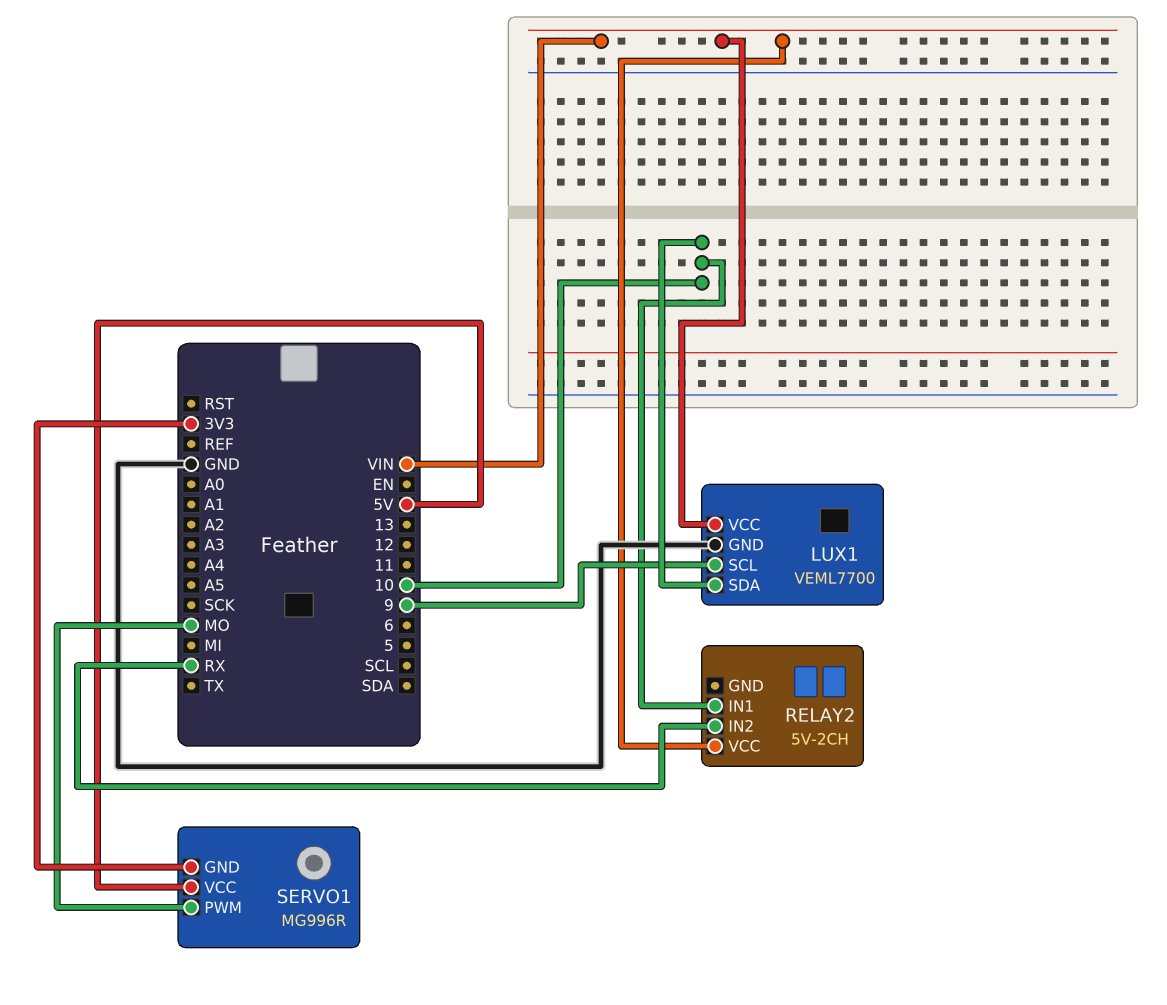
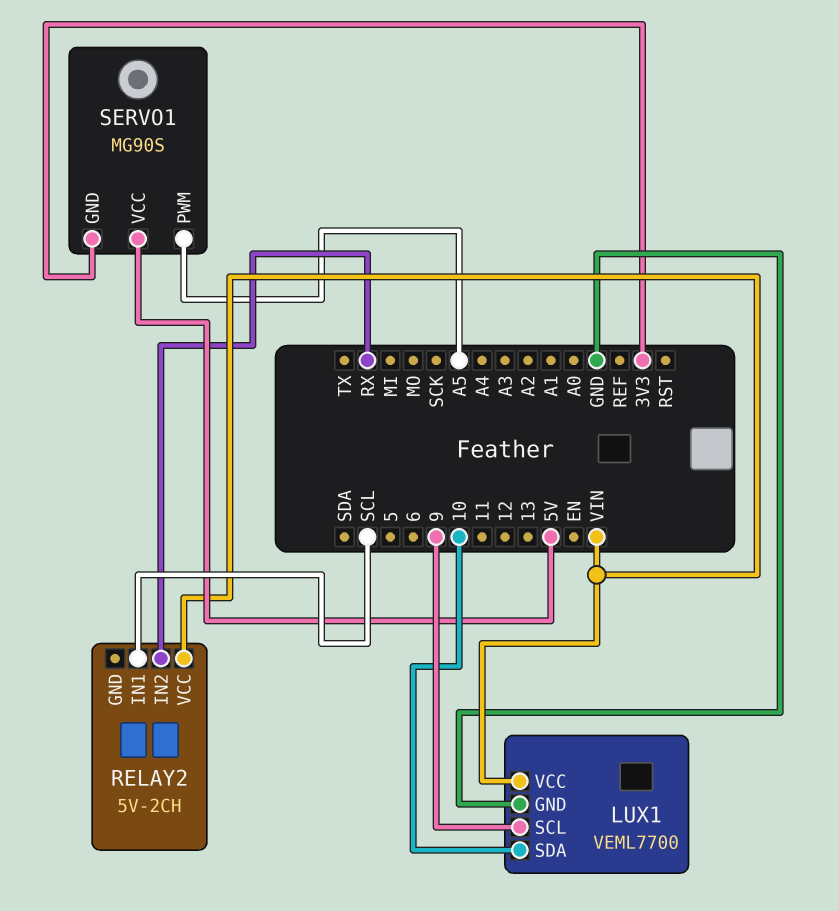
RELAY2 pin IN1: 10 -> SCL
SERVO1: MG996R -> MG90S
SERVO1 pin PWM: MO -> A5

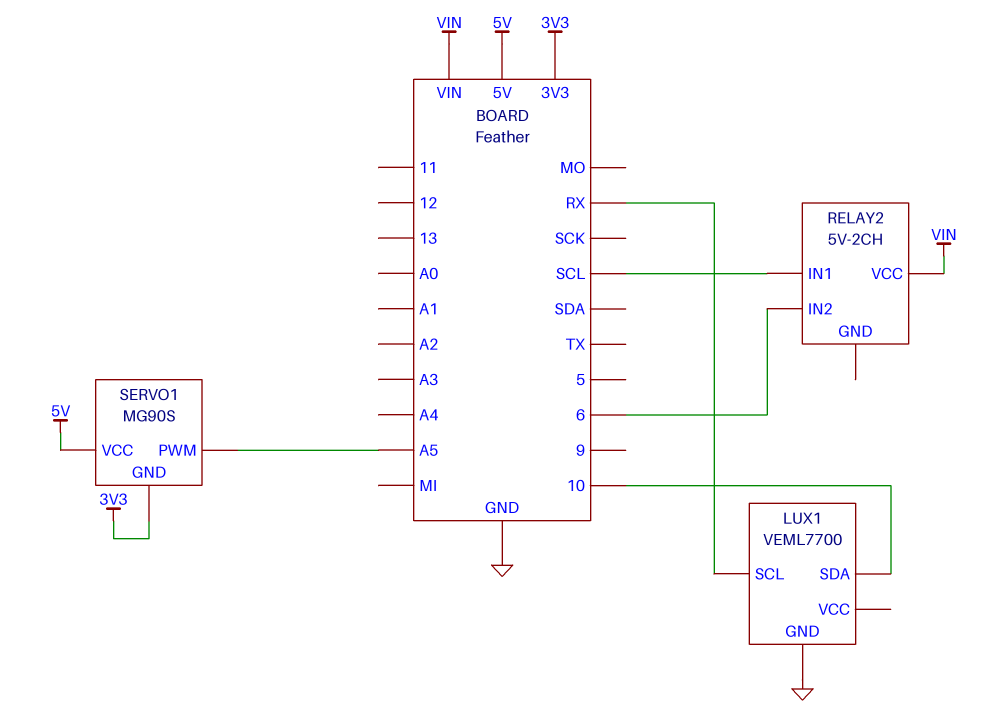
LUX1 pin SCL: 9 -> RX
LUX1 pin VCC: VIN -> none
RELAY2 pin IN2: RX -> 6

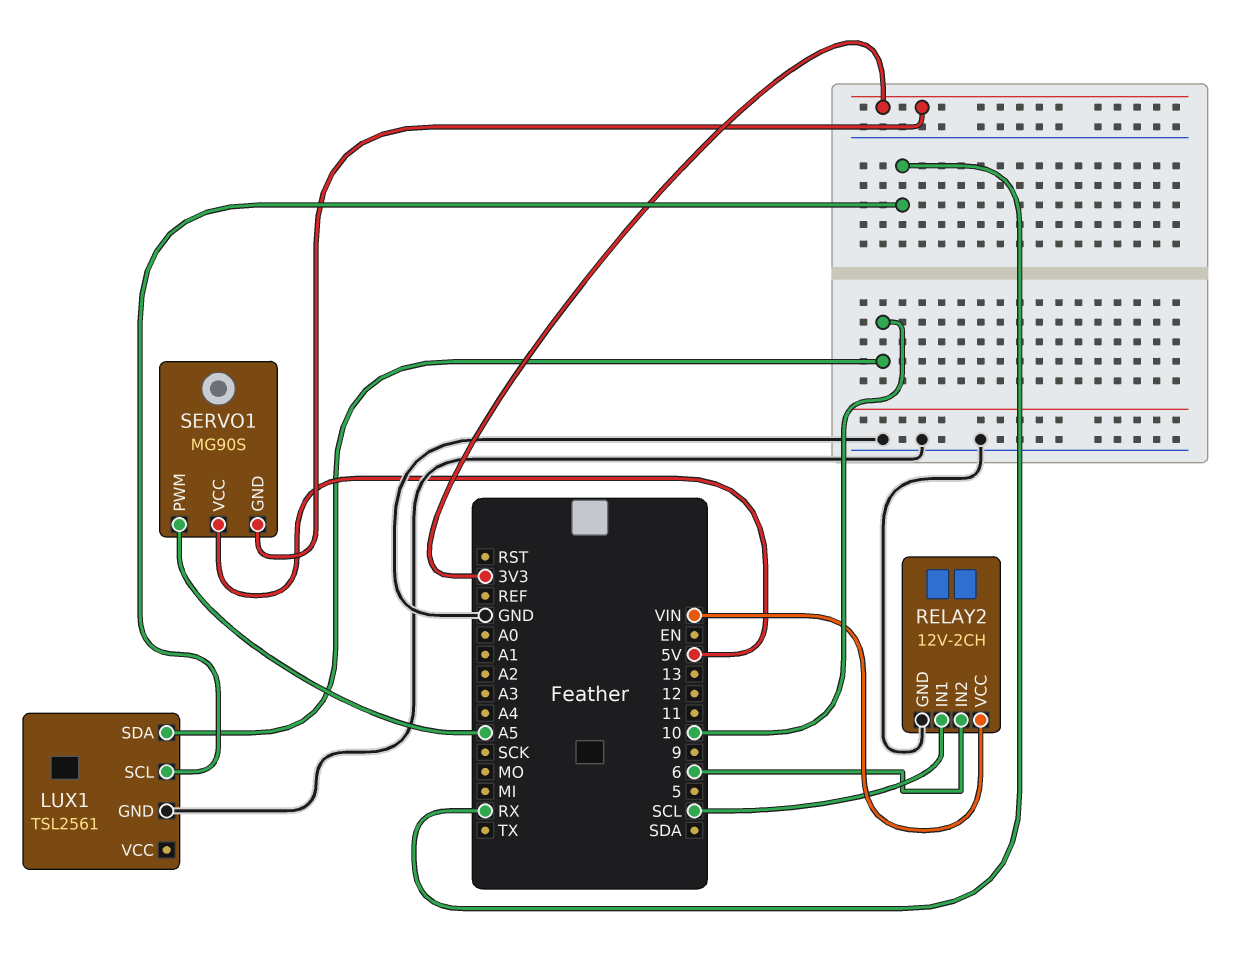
LUX1: VEML7700 -> TSL2561
RELAY2: 5V-2CH -> 12V-2CH
RELAY2 pin GND: none -> GND

